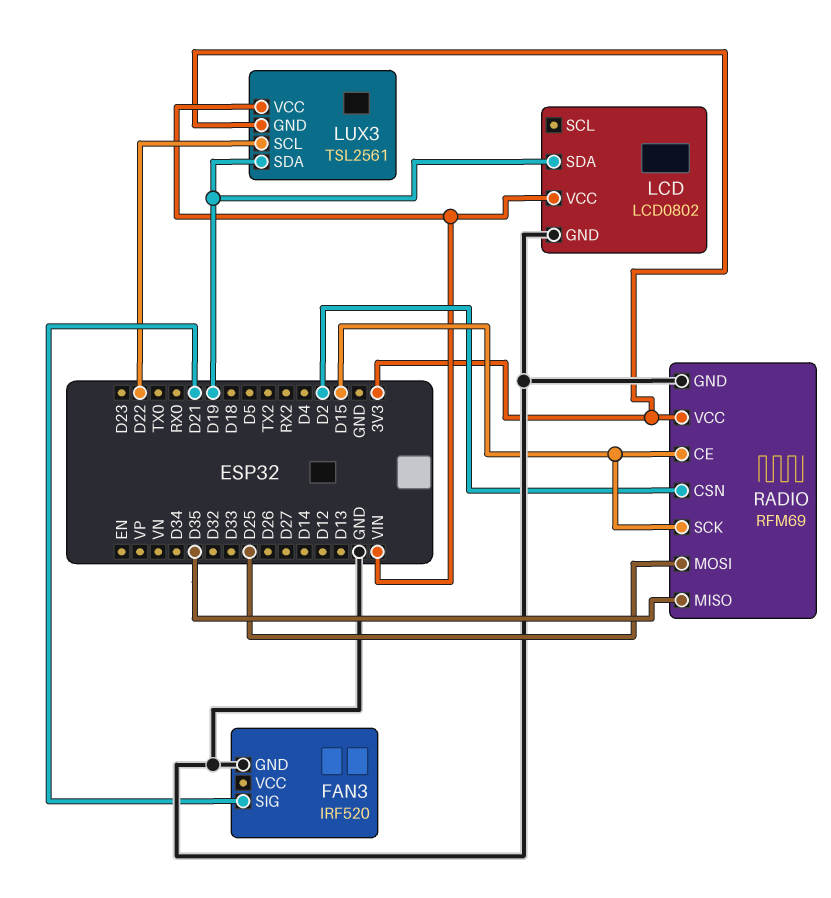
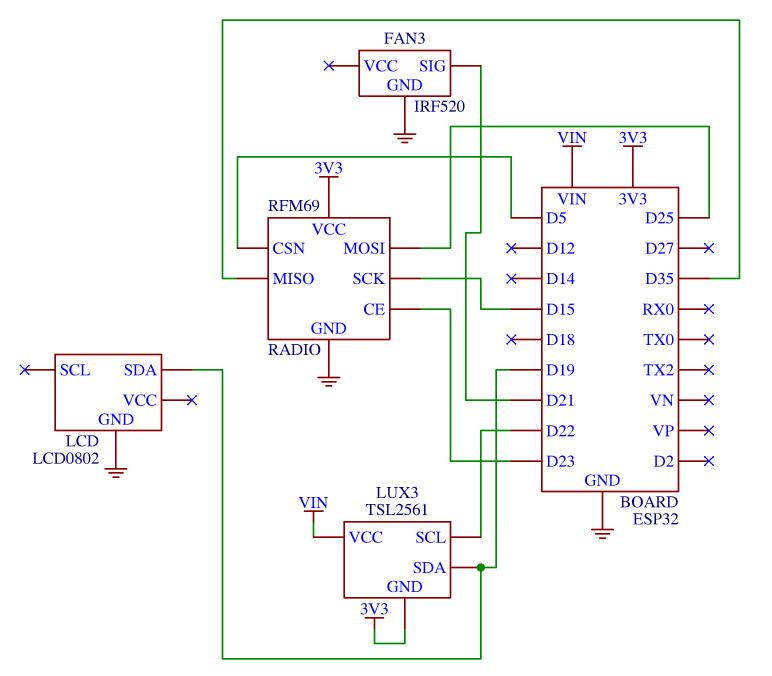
LCD pin VCC: VIN -> none
RADIO pin CE: D15 -> D23
RADIO pin CSN: D2 -> D5

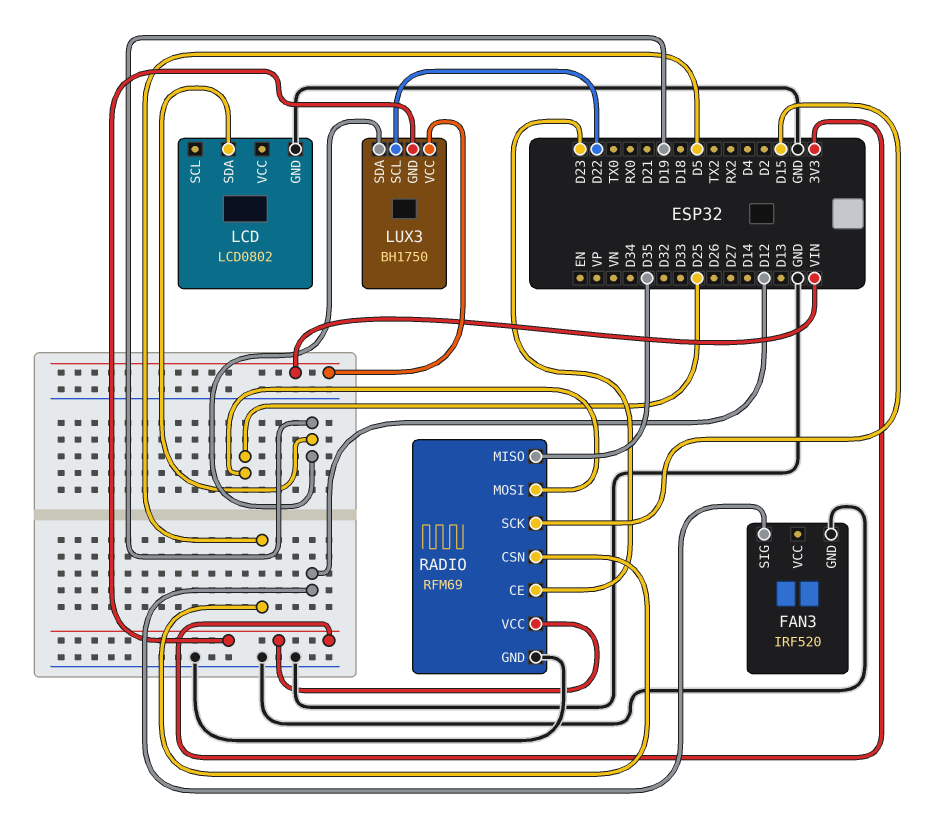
FAN3 pin SIG: D21 -> D12
LUX3: TSL2561 -> BH1750

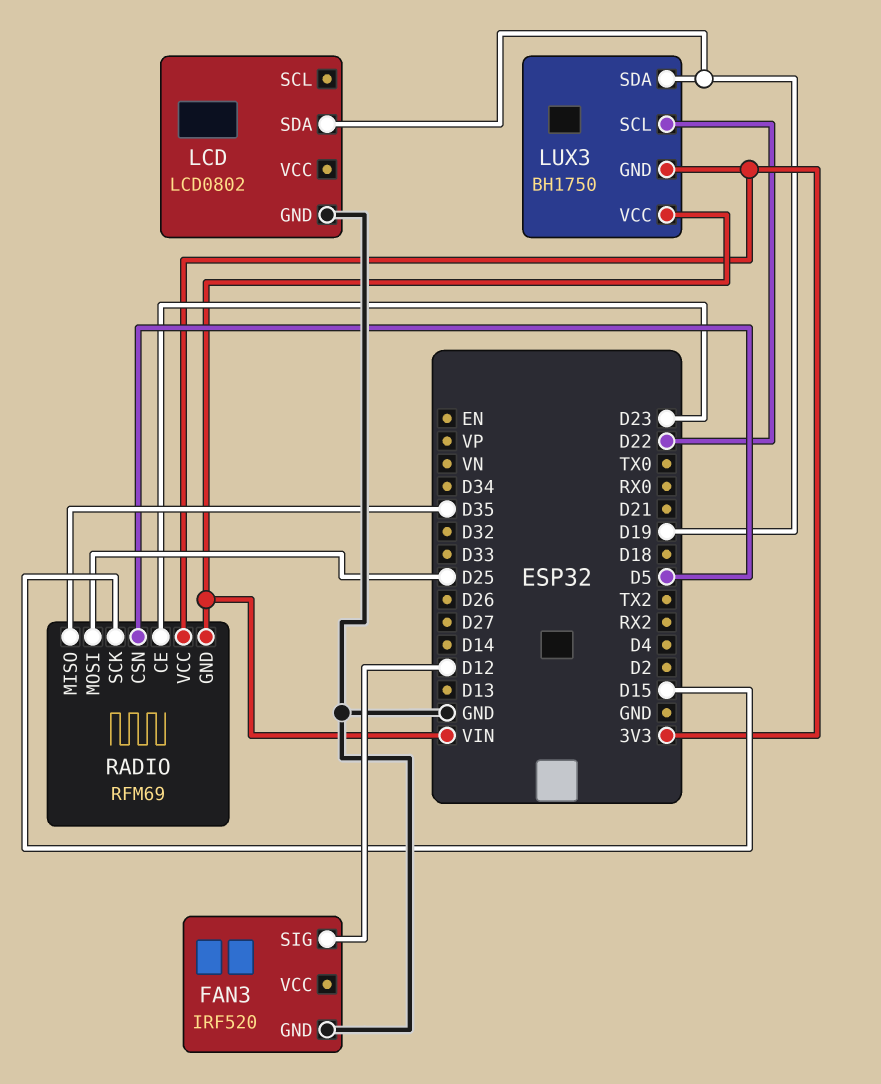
RADIO pin GND: GND -> VIN

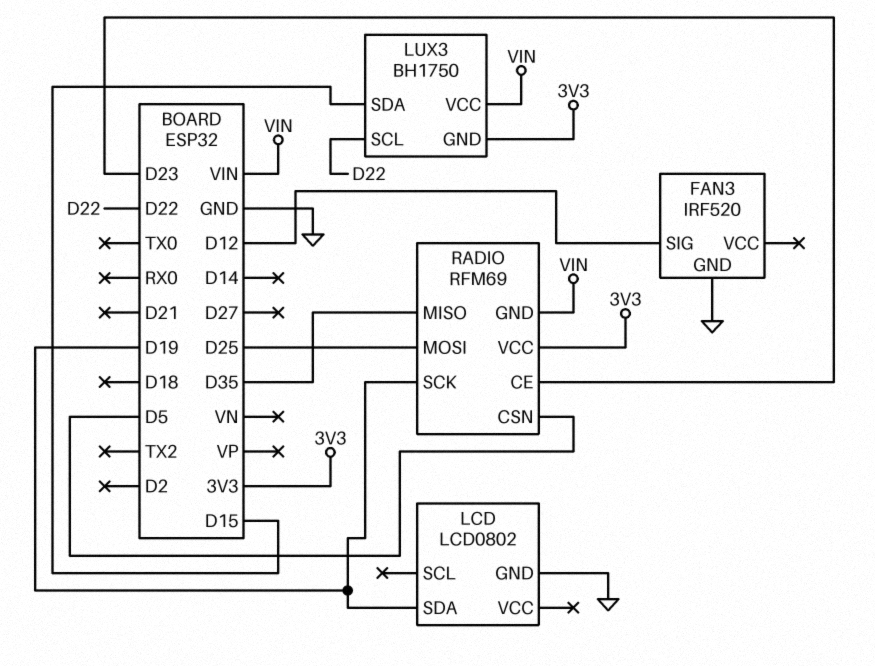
LUX3 pin SDA: D19 -> D15
RADIO pin SCK: D15 -> D19

